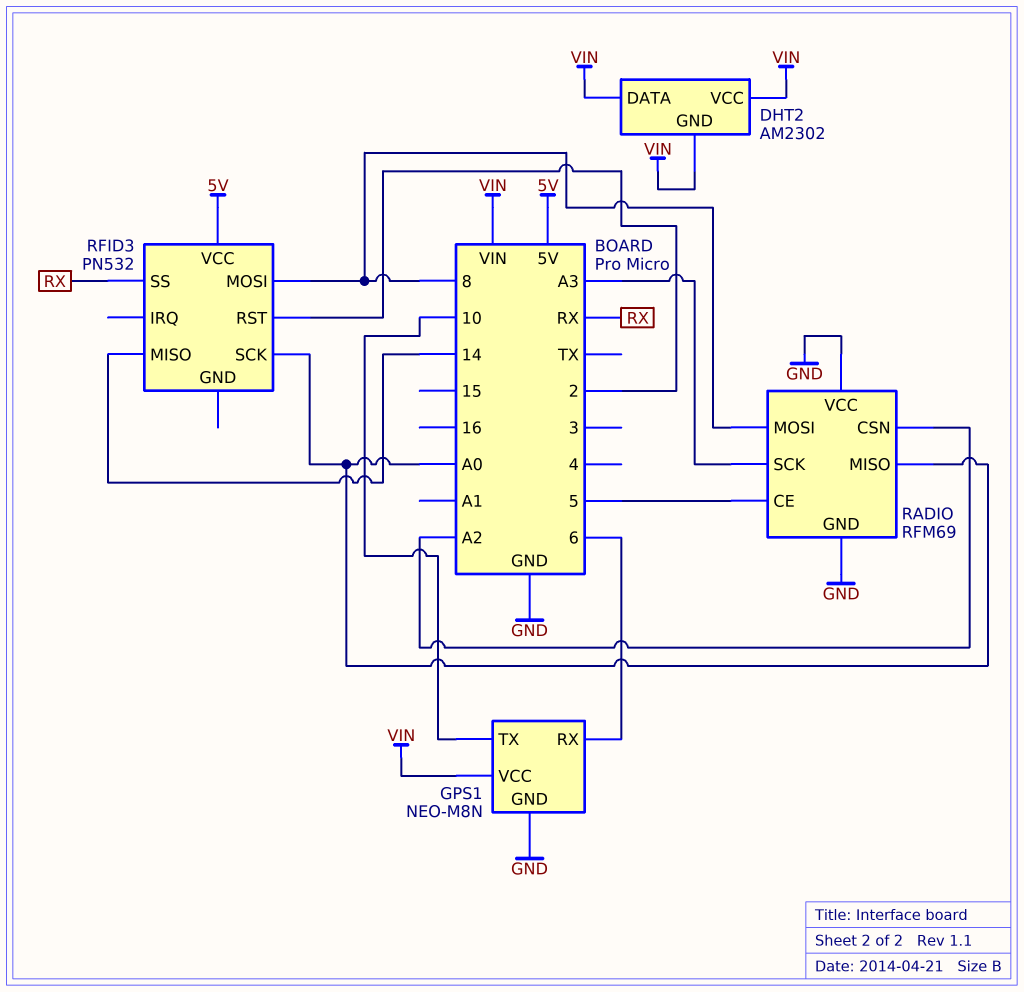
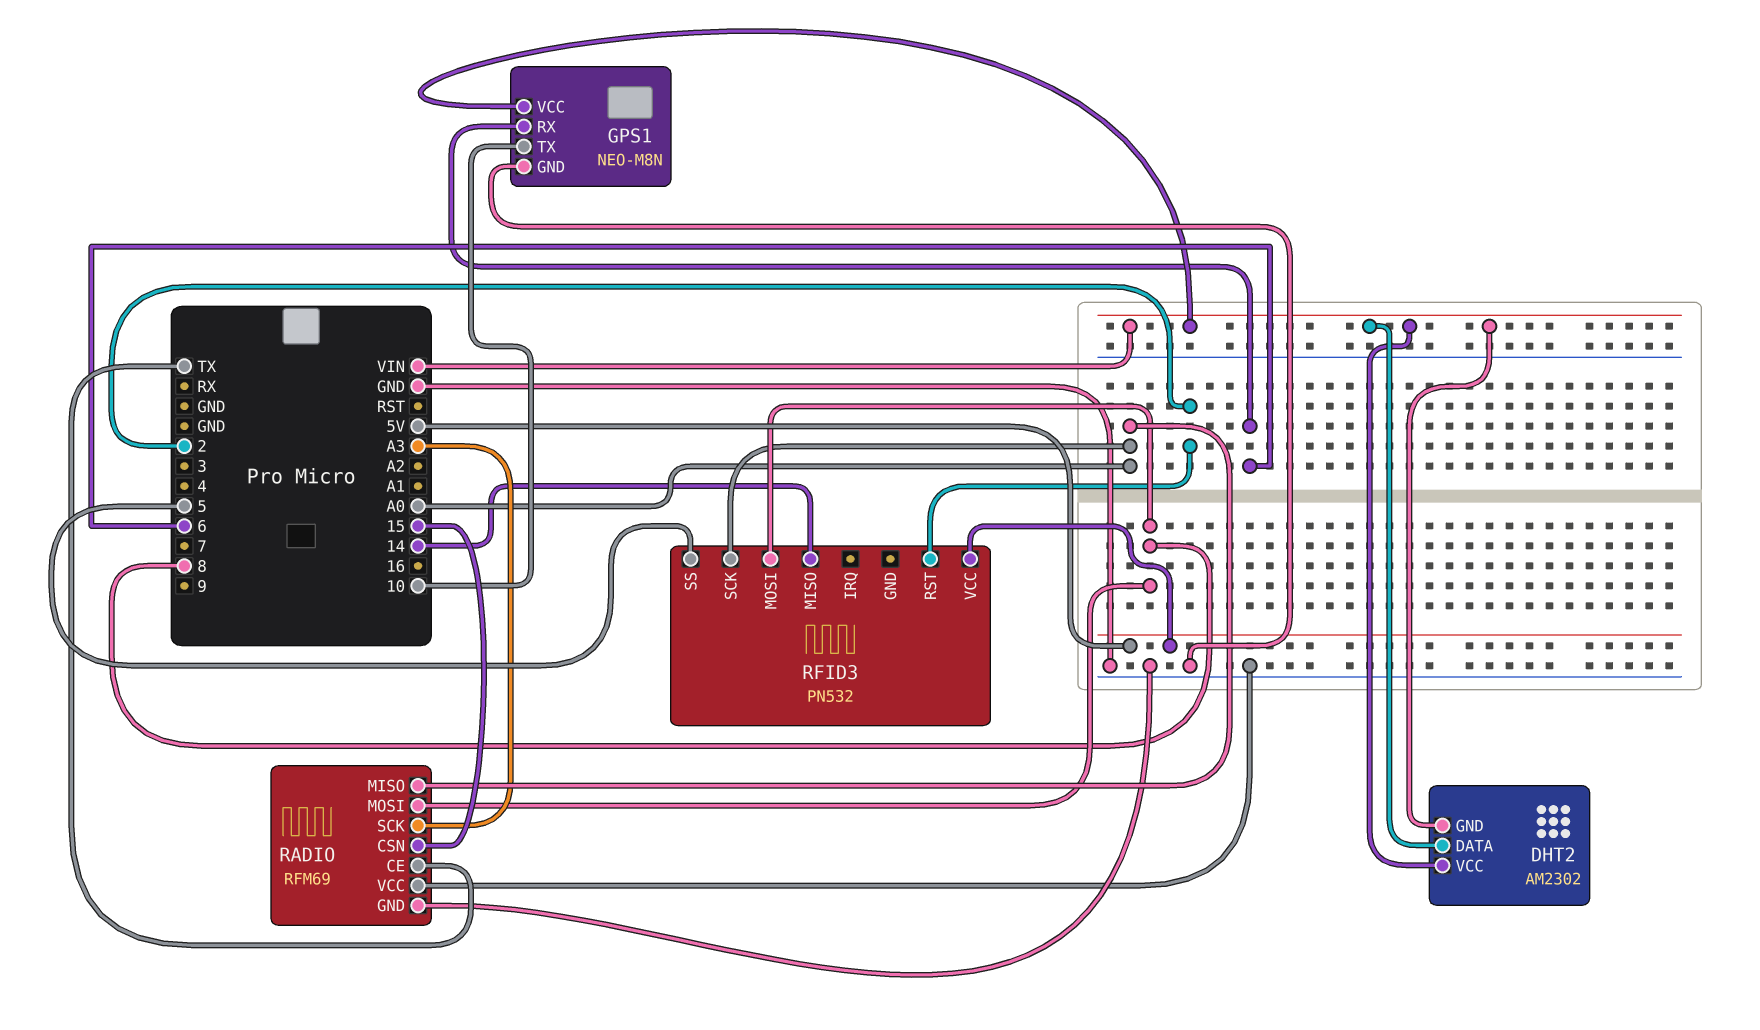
RADIO pin CE: 5 -> TX
RADIO pin CSN: A2 -> 15
RFID3 pin SS: RX -> 5

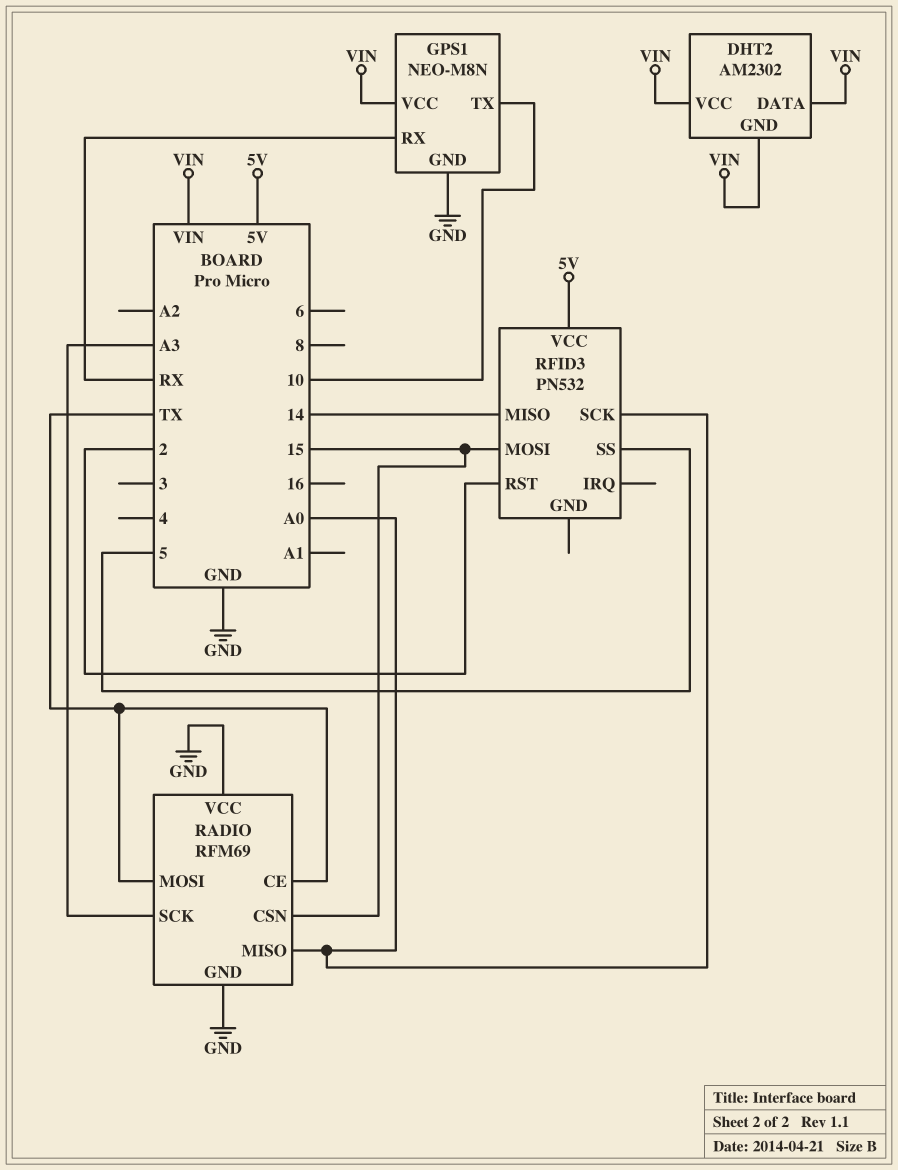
GPS1 pin RX: 6 -> RX
RADIO pin MOSI: 8 -> TX
RFID3 pin MOSI: 8 -> 15

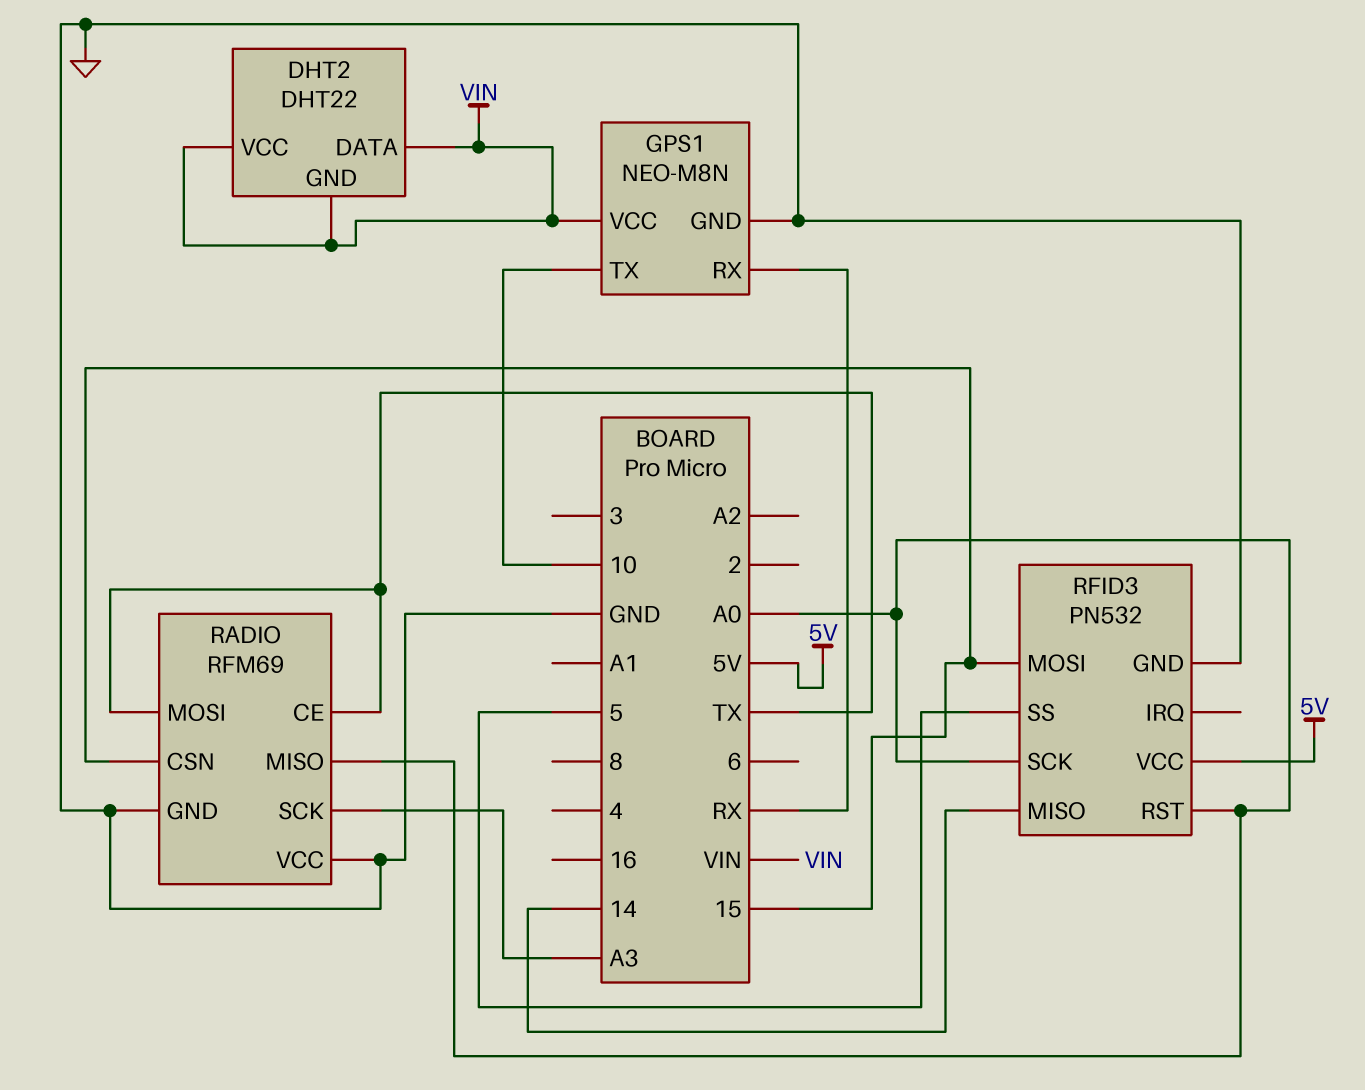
DHT2: AM2302 -> DHT22
RFID3 pin GND: none -> GND
RFID3 pin RST: 2 -> A0

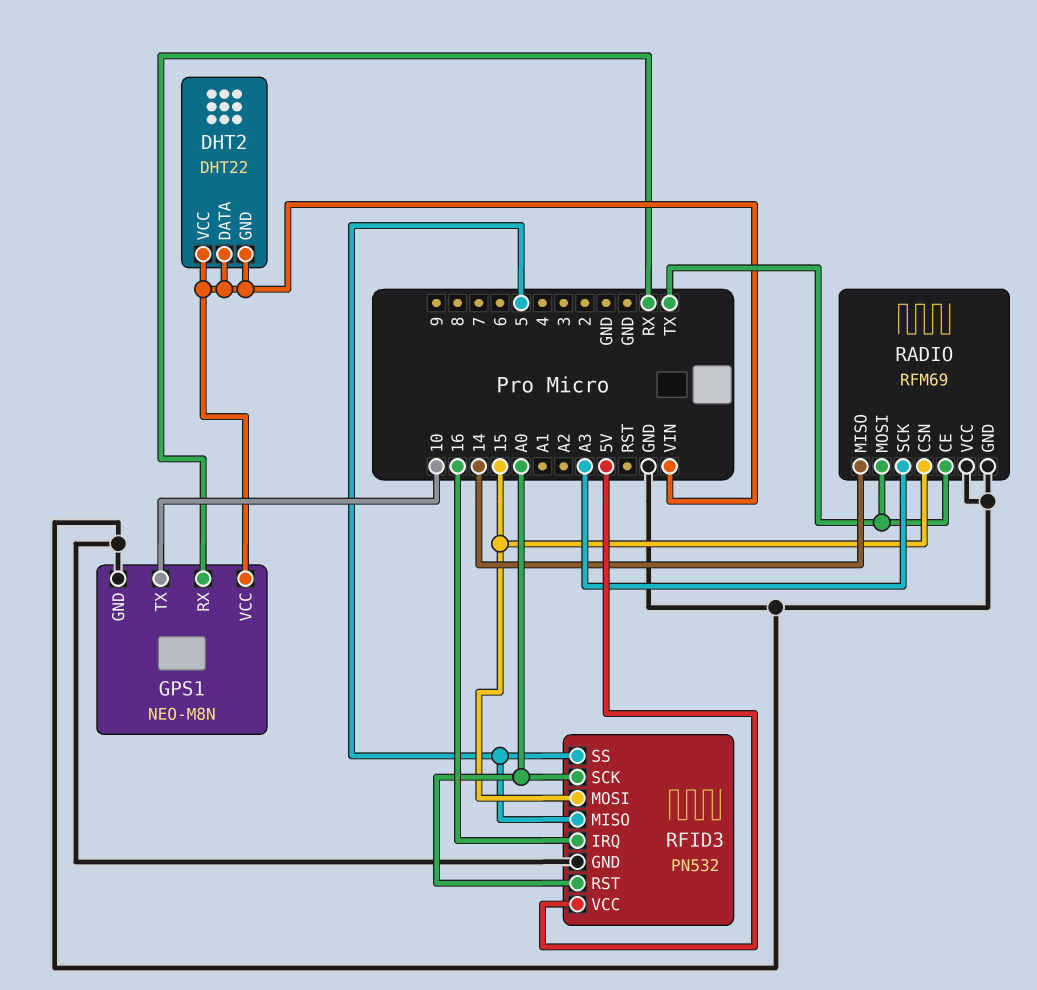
RADIO pin MISO: A0 -> 14
RFID3 pin IRQ: none -> 16
RFID3 pin MISO: 14 -> 5

